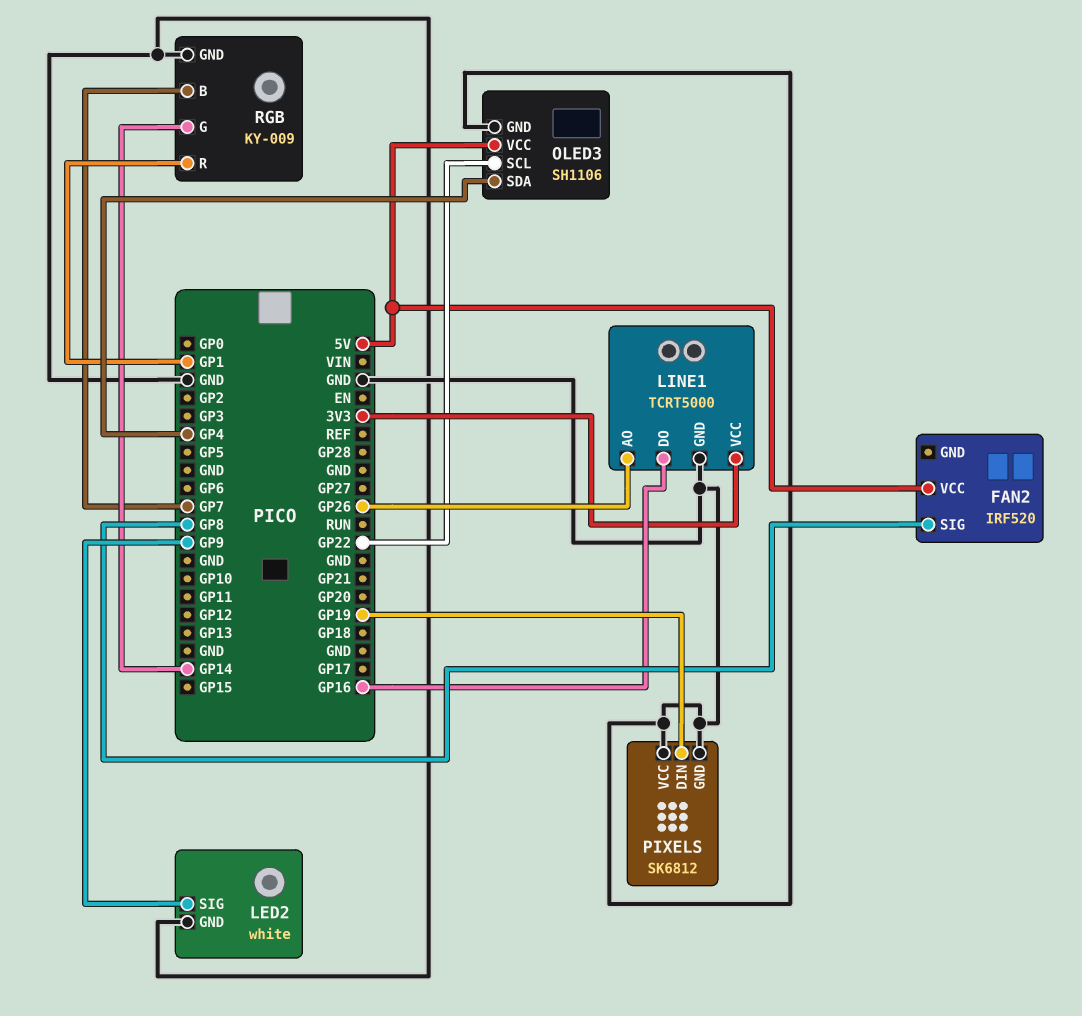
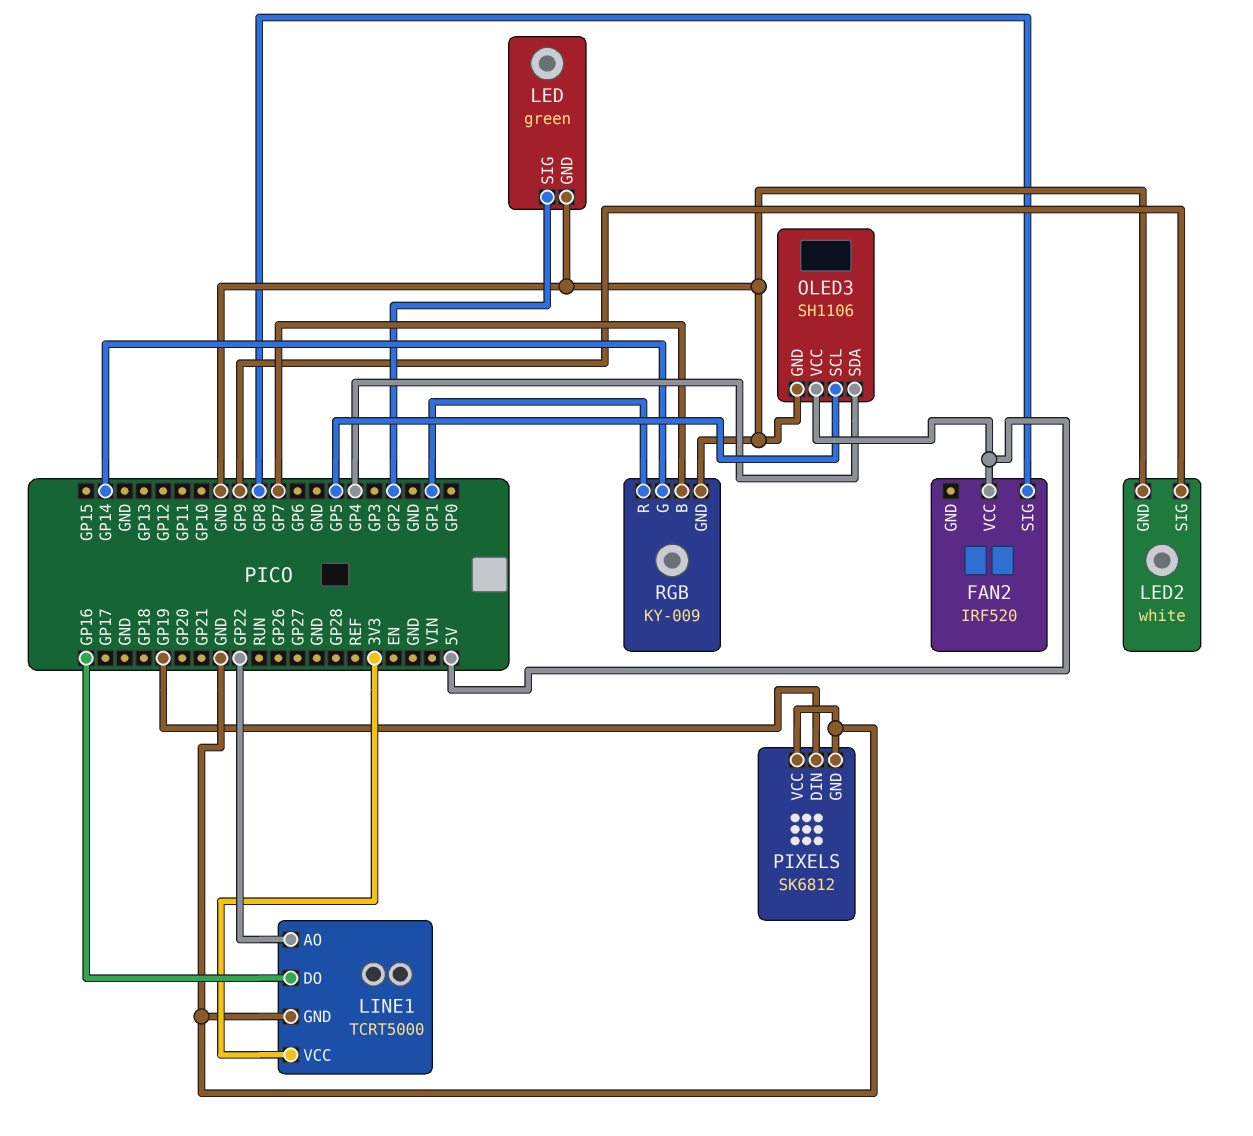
LED: none -> green
LED pin GND: none -> GND
LED pin SIG: none -> GP2
LINE1 pin AO: GP26 -> GP22
OLED3 pin SCL: GP22 -> GP5

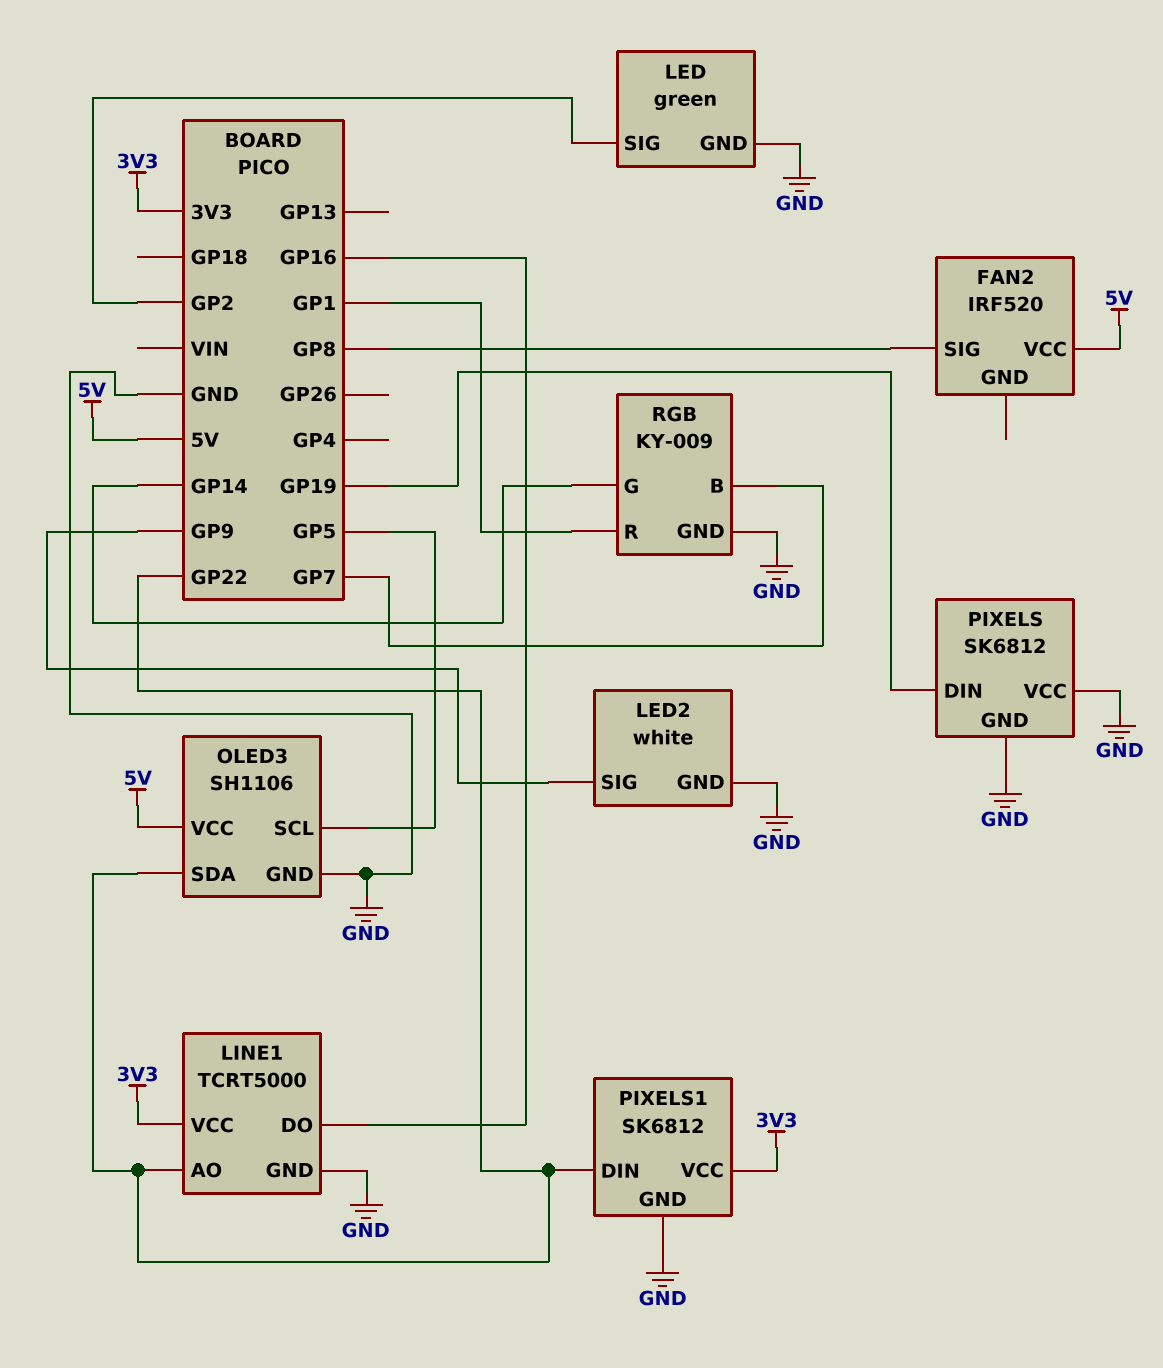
OLED3 pin SDA: GP4 -> GP22
PIXELS1: none -> SK6812
PIXELS1 pin DIN: none -> GP22
PIXELS1 pin GND: none -> GND
PIXELS1 pin VCC: none -> 3V3

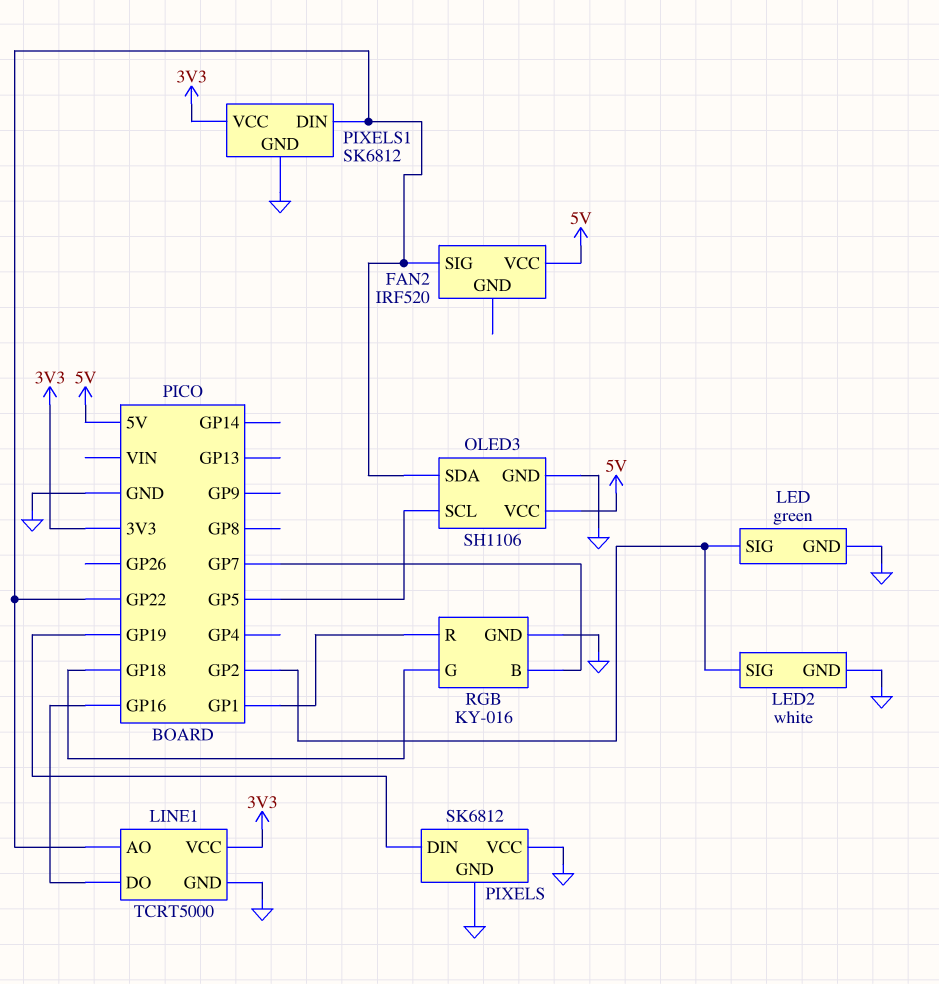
FAN2 pin SIG: GP8 -> GP22
LED2 pin SIG: GP9 -> GP2
RGB: KY-009 -> KY-016
RGB pin G: GP14 -> GP18

